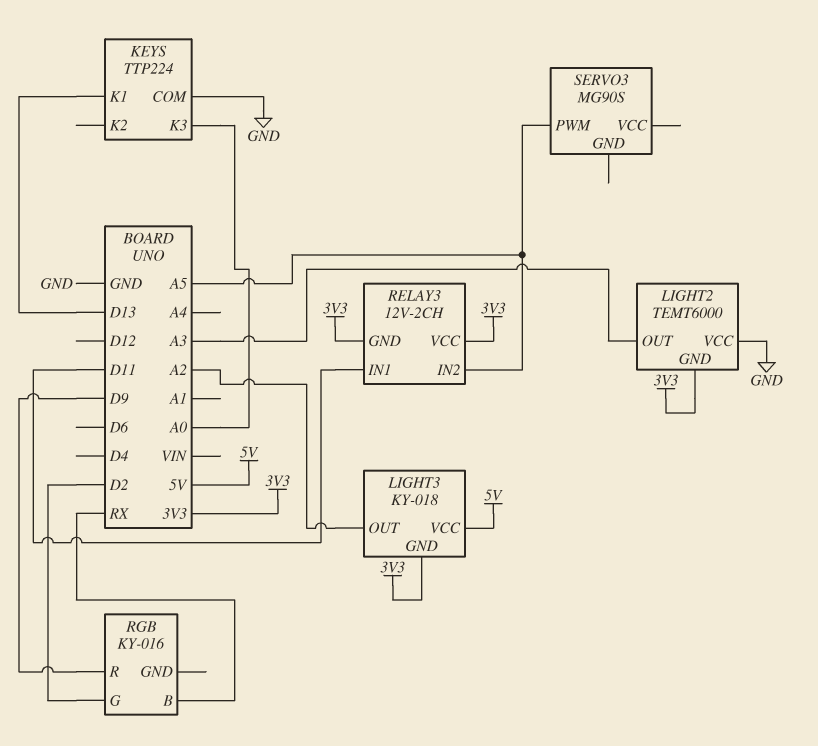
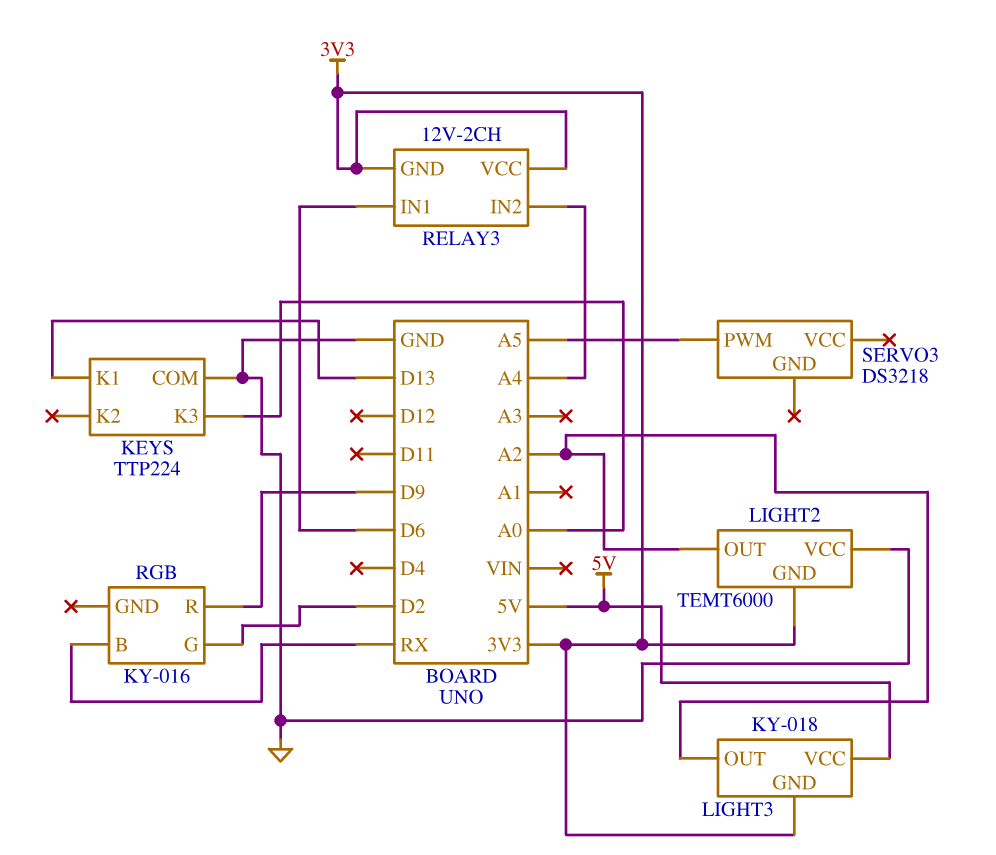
LIGHT2 pin OUT: A3 -> A2
RELAY3 pin IN1: D11 -> D6
RELAY3 pin IN2: A5 -> A4
SERVO3: MG90S -> DS3218

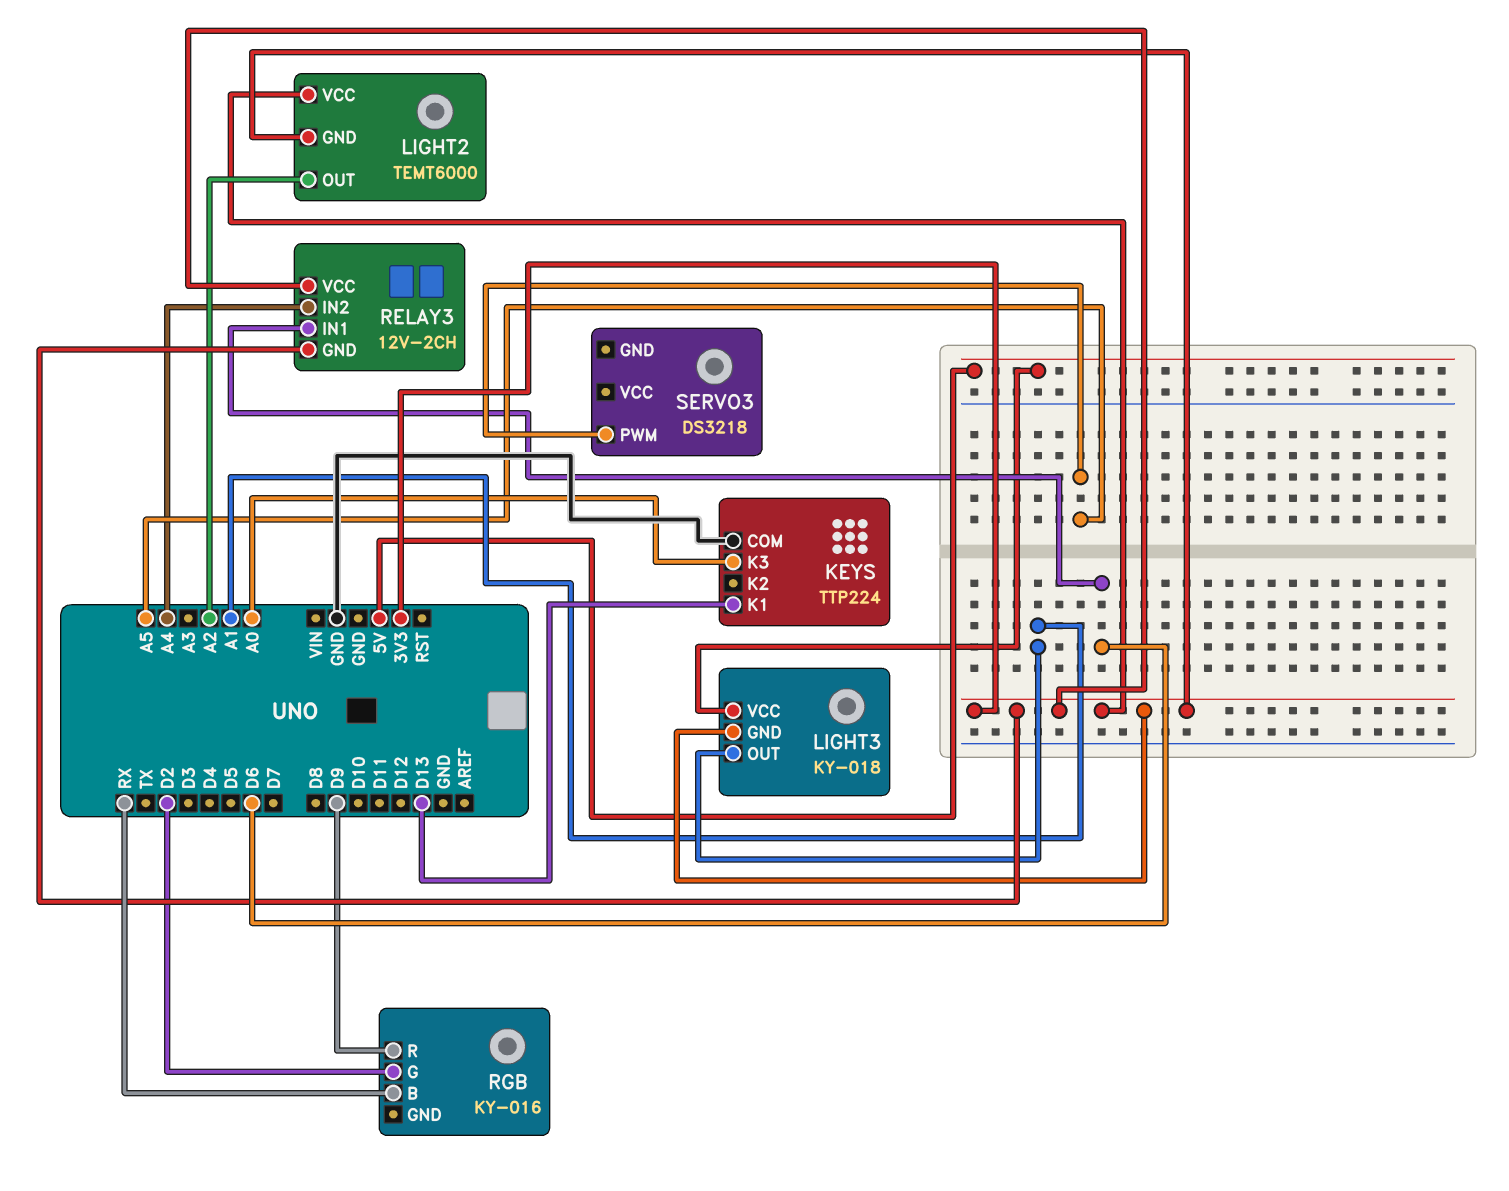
LIGHT2 pin VCC: GND -> 3V3
LIGHT3 pin OUT: A2 -> A1

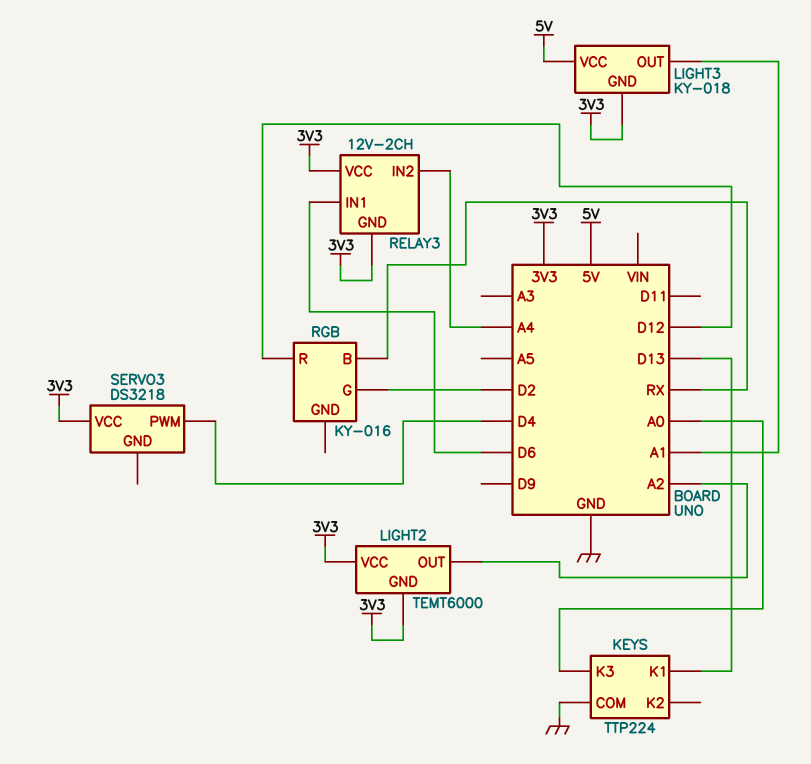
RGB pin R: D9 -> D12
SERVO3 pin PWM: A5 -> D4
SERVO3 pin VCC: none -> 3V3

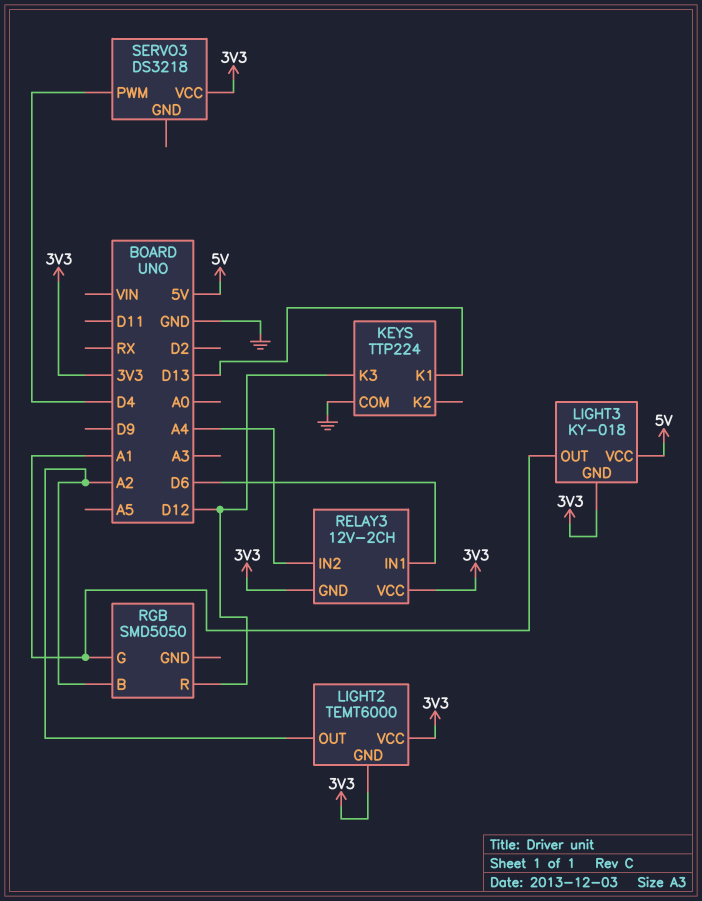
KEYS pin K3: A0 -> D12
RGB: KY-016 -> SMD5050
RGB pin B: RX -> A2
RGB pin G: D2 -> A1

